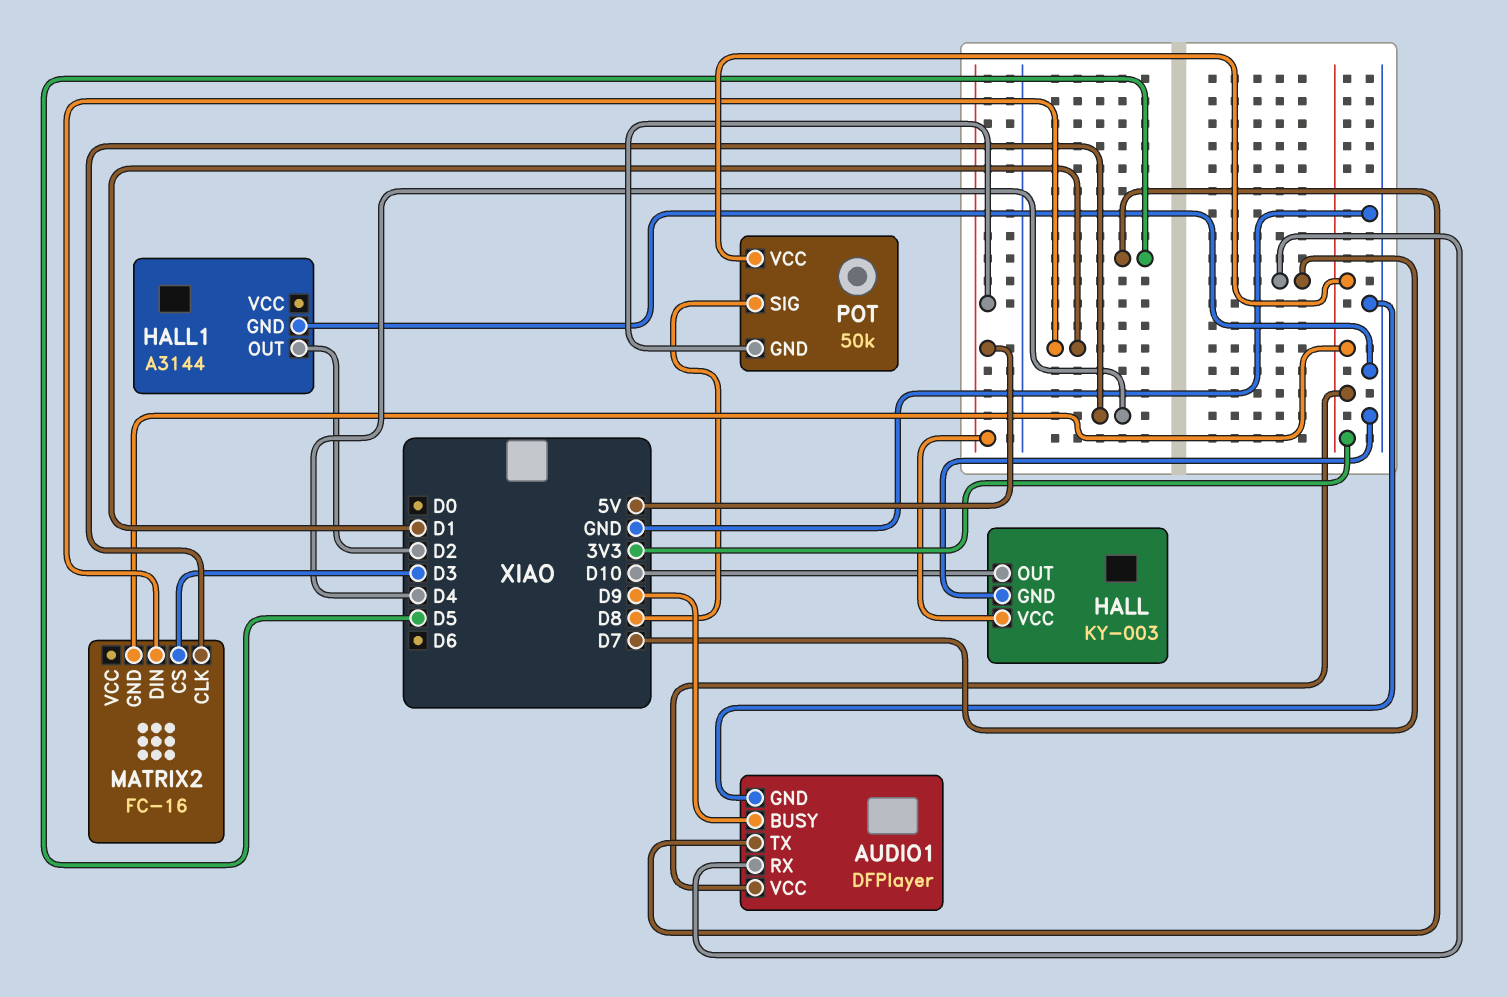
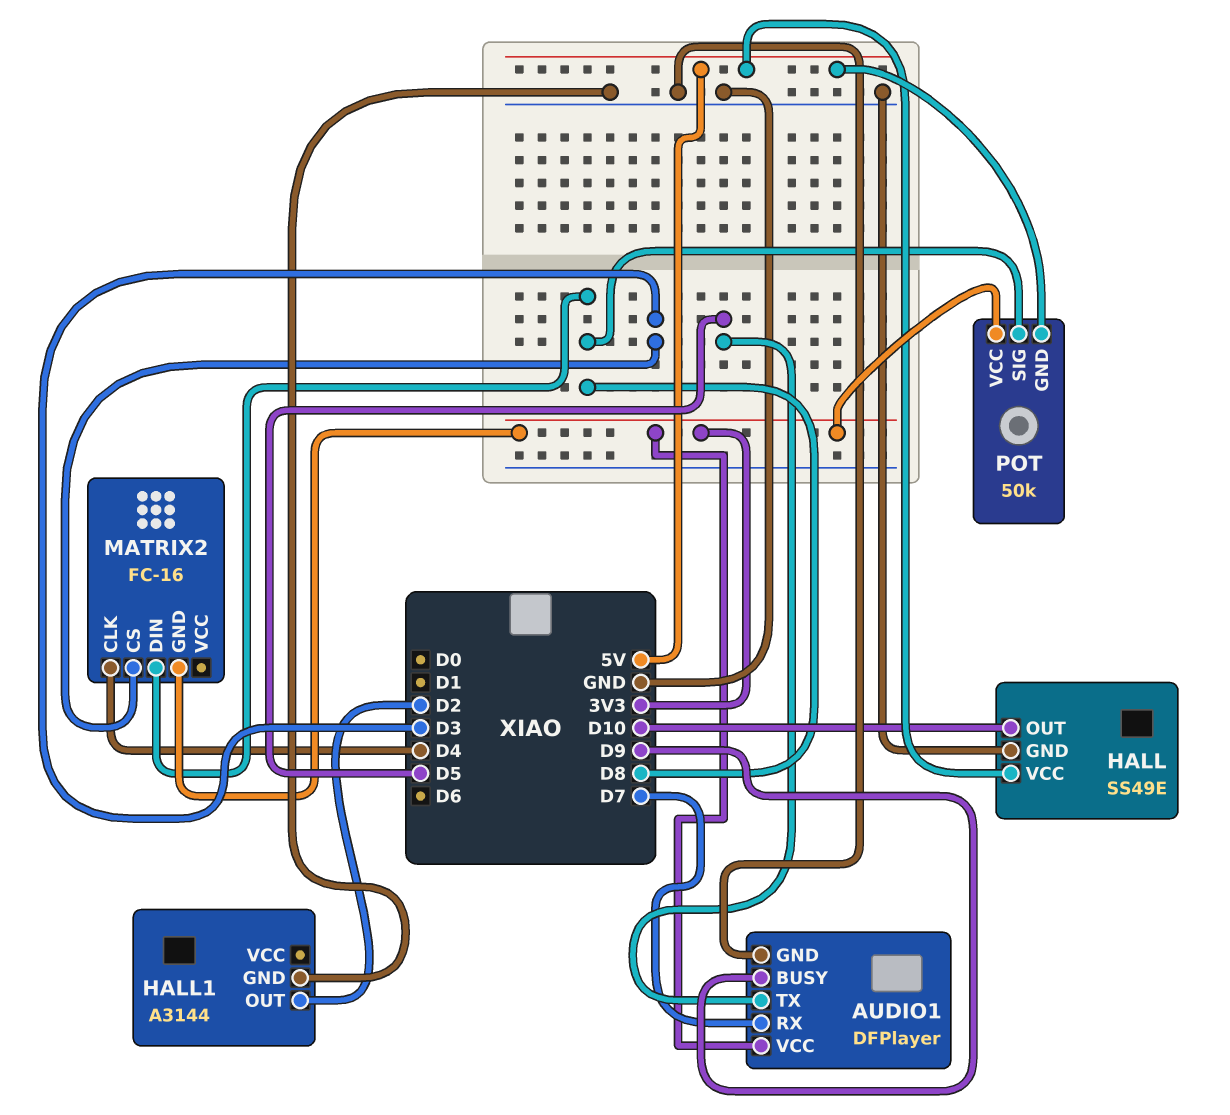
HALL: KY-003 -> SS49E
MATRIX2 pin DIN: D1 -> D8

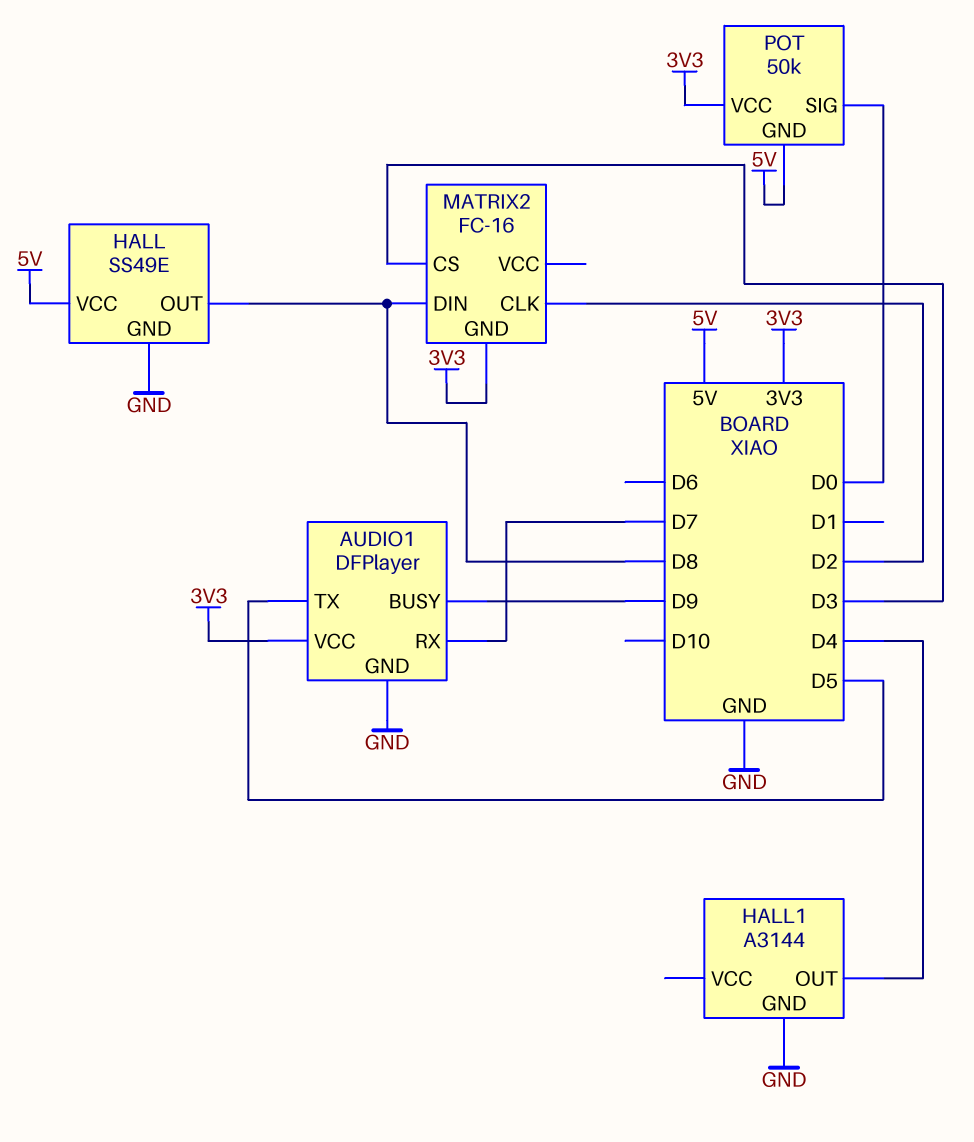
HALL pin OUT: D10 -> D8
HALL1 pin OUT: D2 -> D4
MATRIX2 pin CLK: D4 -> D2
POT pin SIG: D8 -> D0

